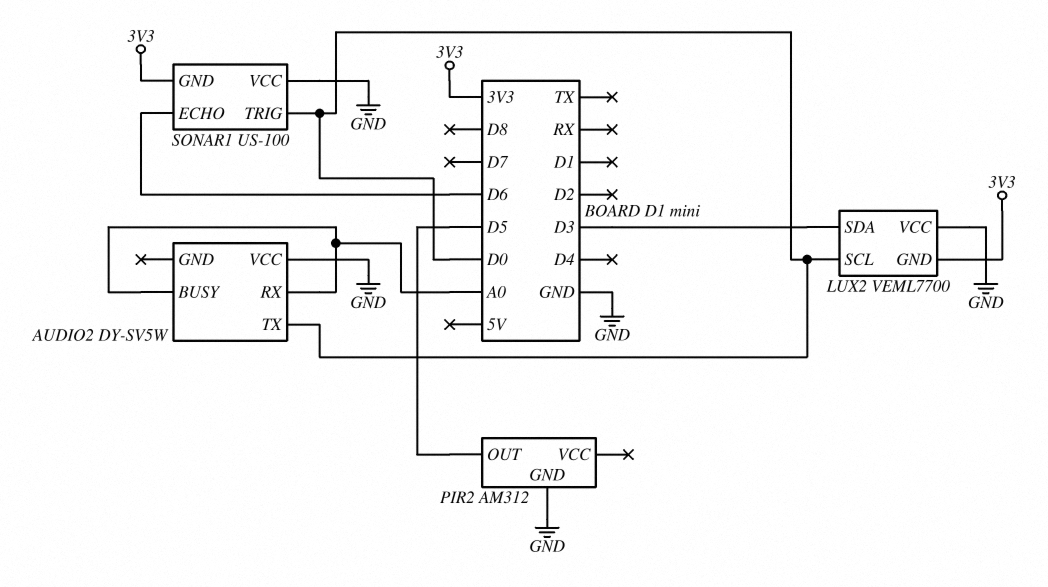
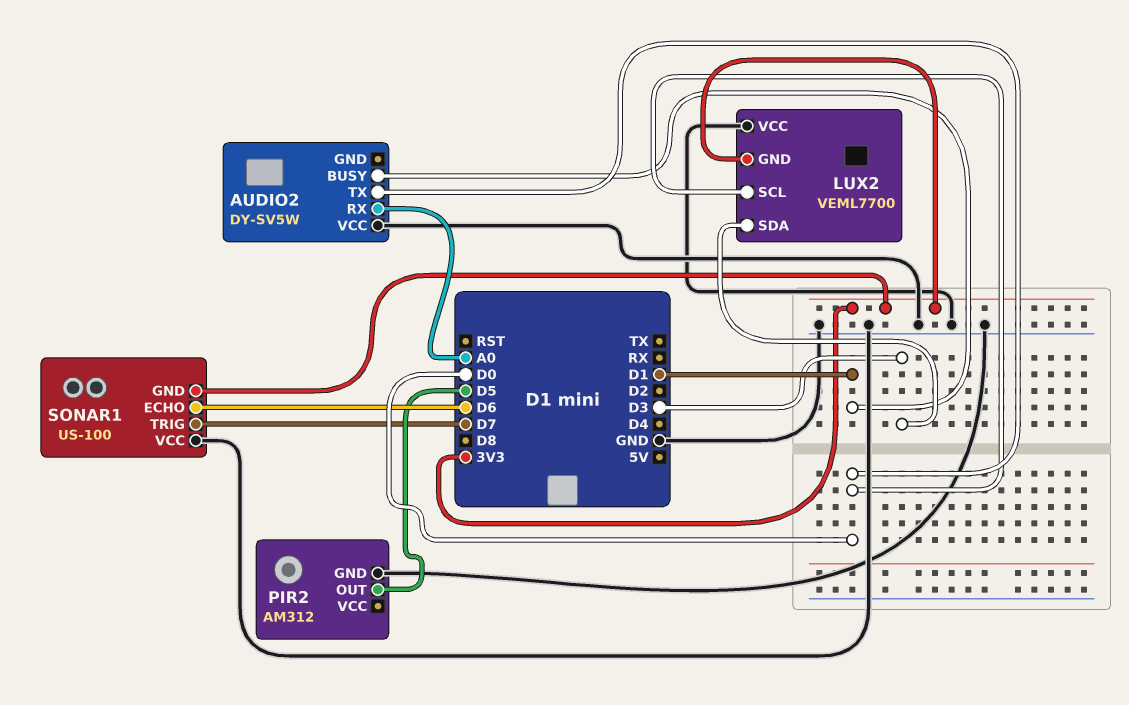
AUDIO2 pin BUSY: A0 -> D1
SONAR1 pin TRIG: D0 -> D7

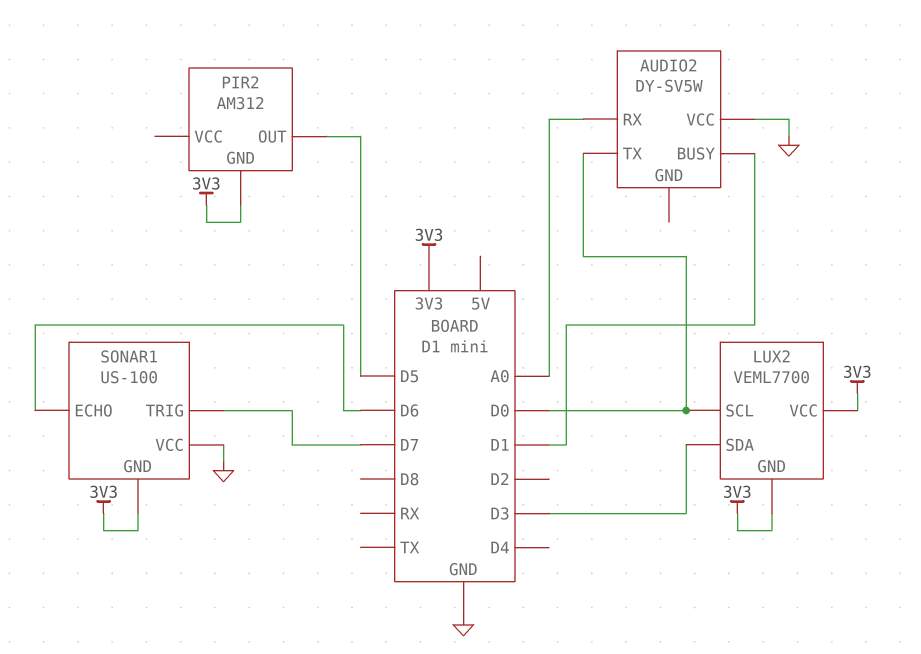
LUX2 pin VCC: GND -> 3V3
PIR2 pin GND: GND -> 3V3

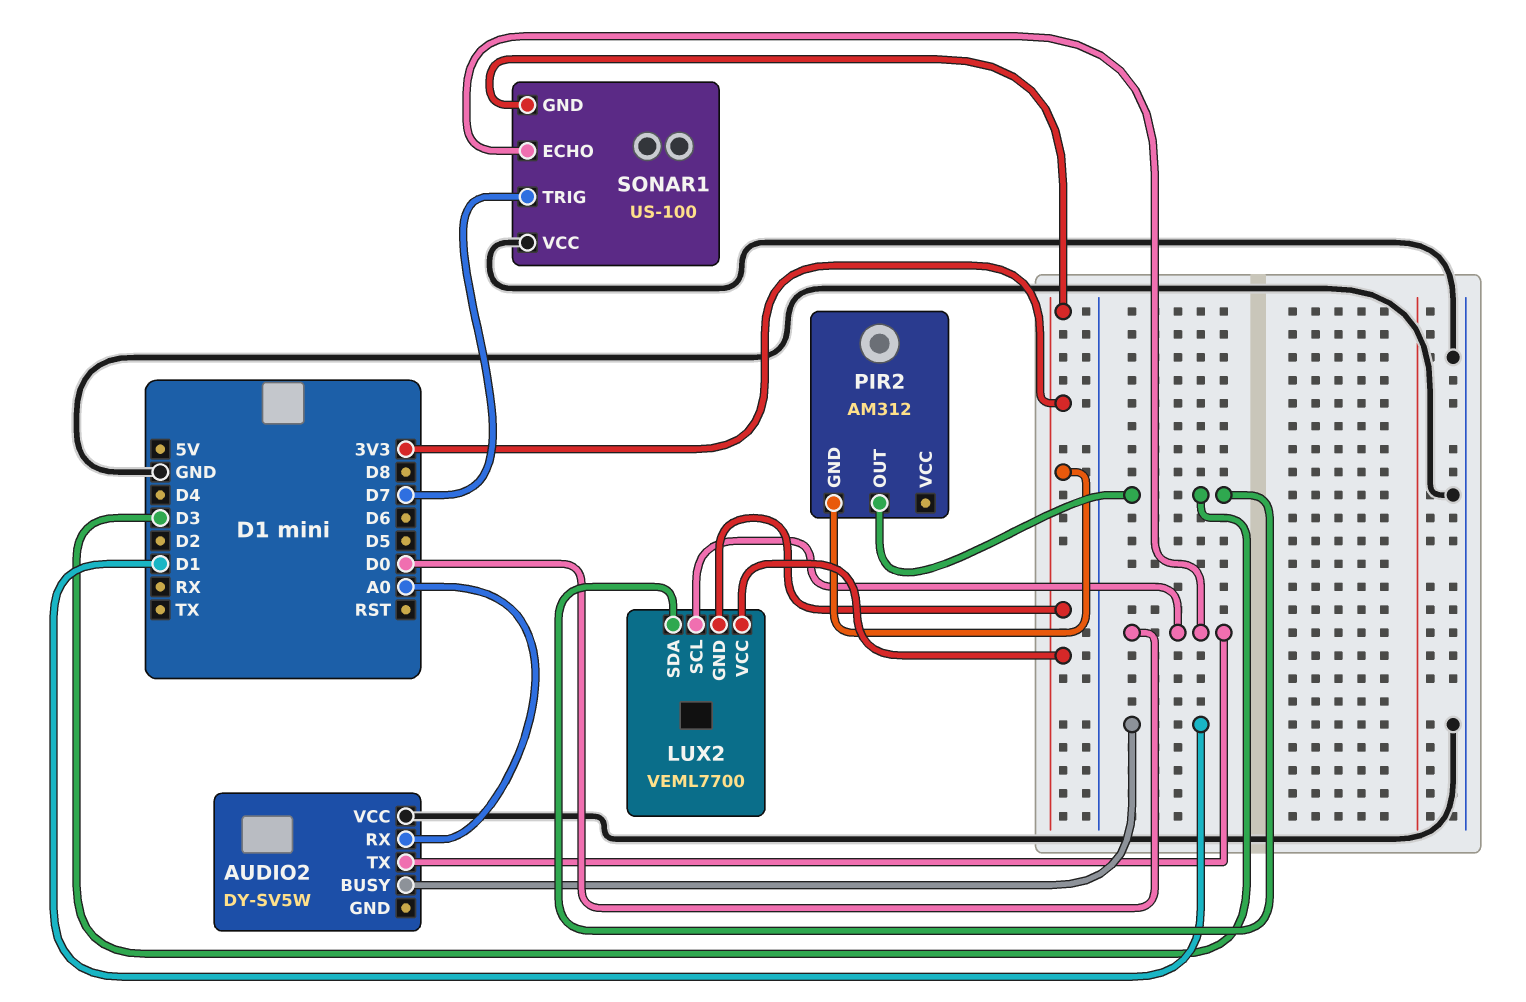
PIR2 pin OUT: D5 -> D3
SONAR1 pin ECHO: D6 -> D0

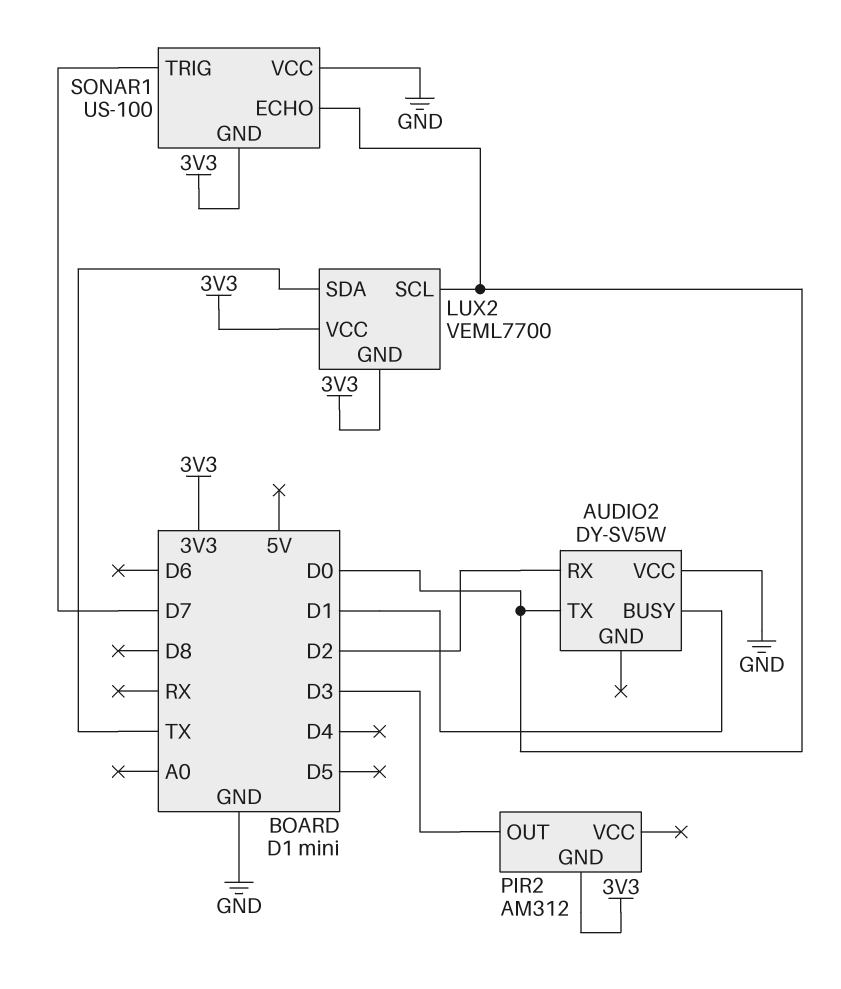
AUDIO2 pin RX: A0 -> D2
LUX2 pin SDA: D3 -> TX

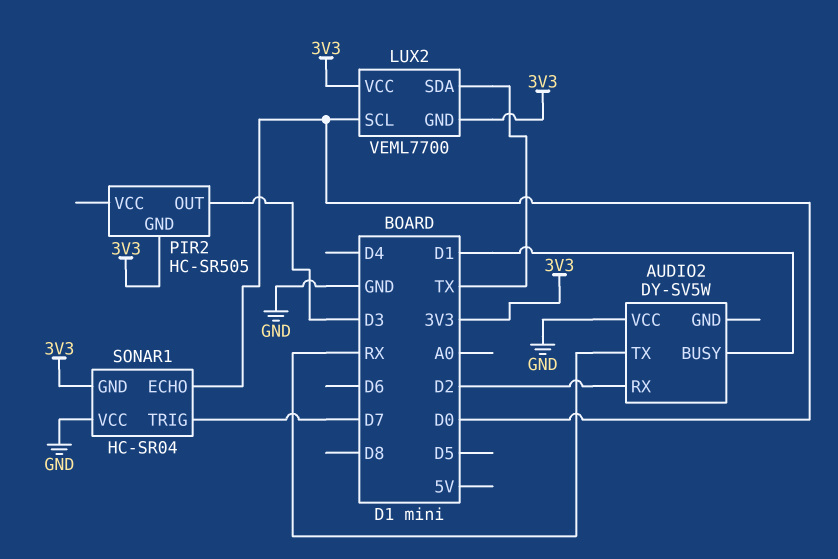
AUDIO2 pin TX: D0 -> RX
PIR2: AM312 -> HC-SR505
SONAR1: US-100 -> HC-SR04

